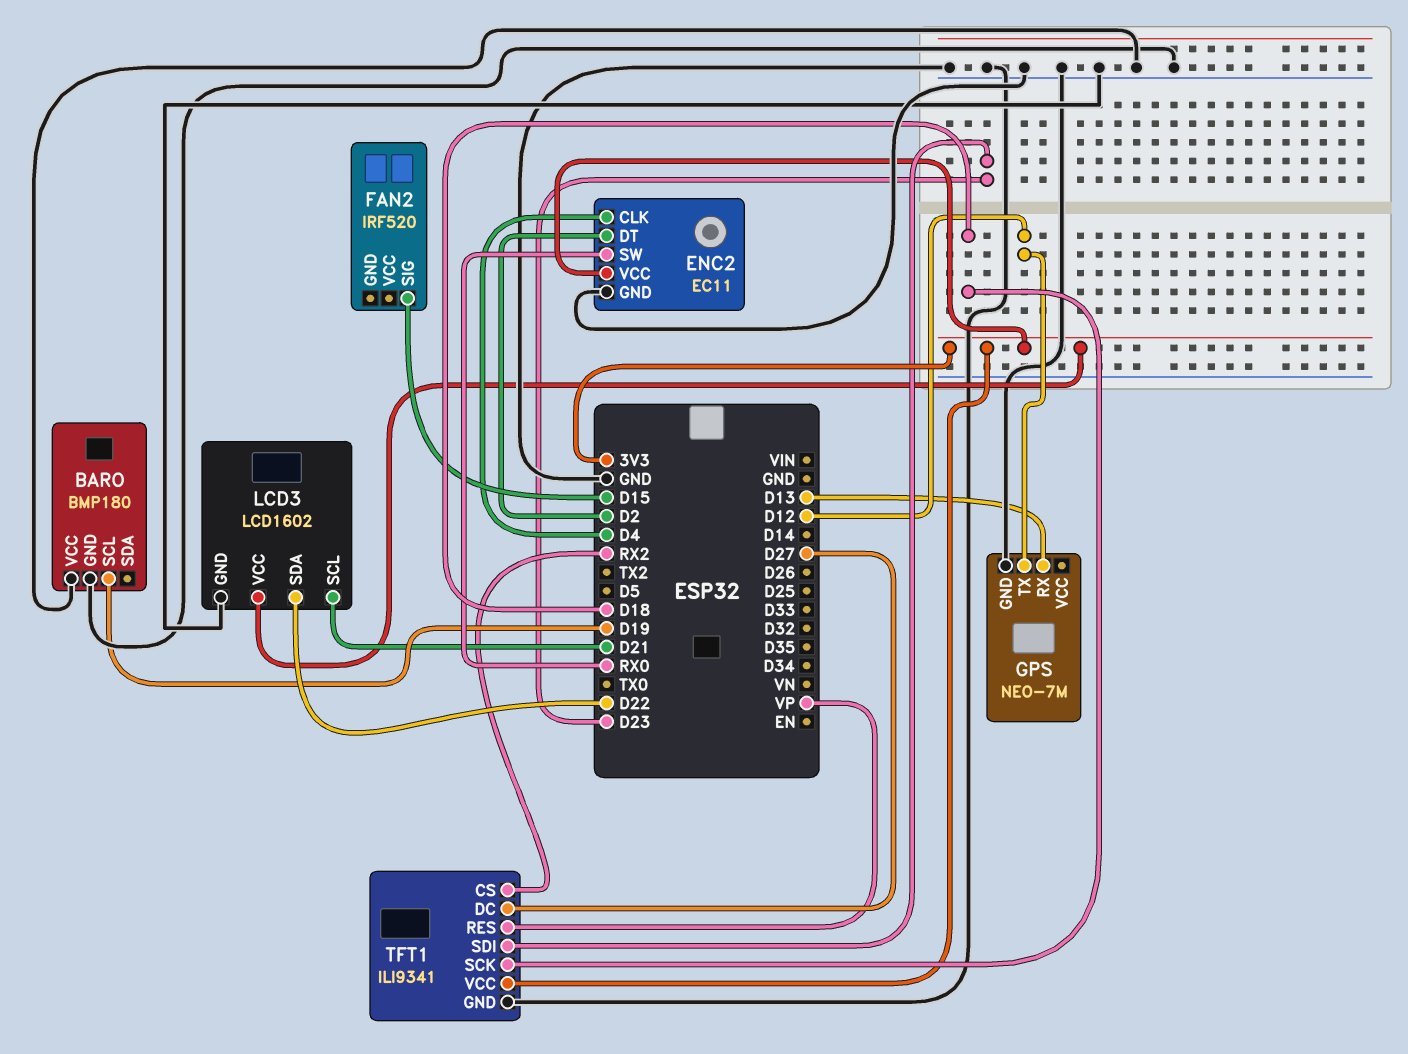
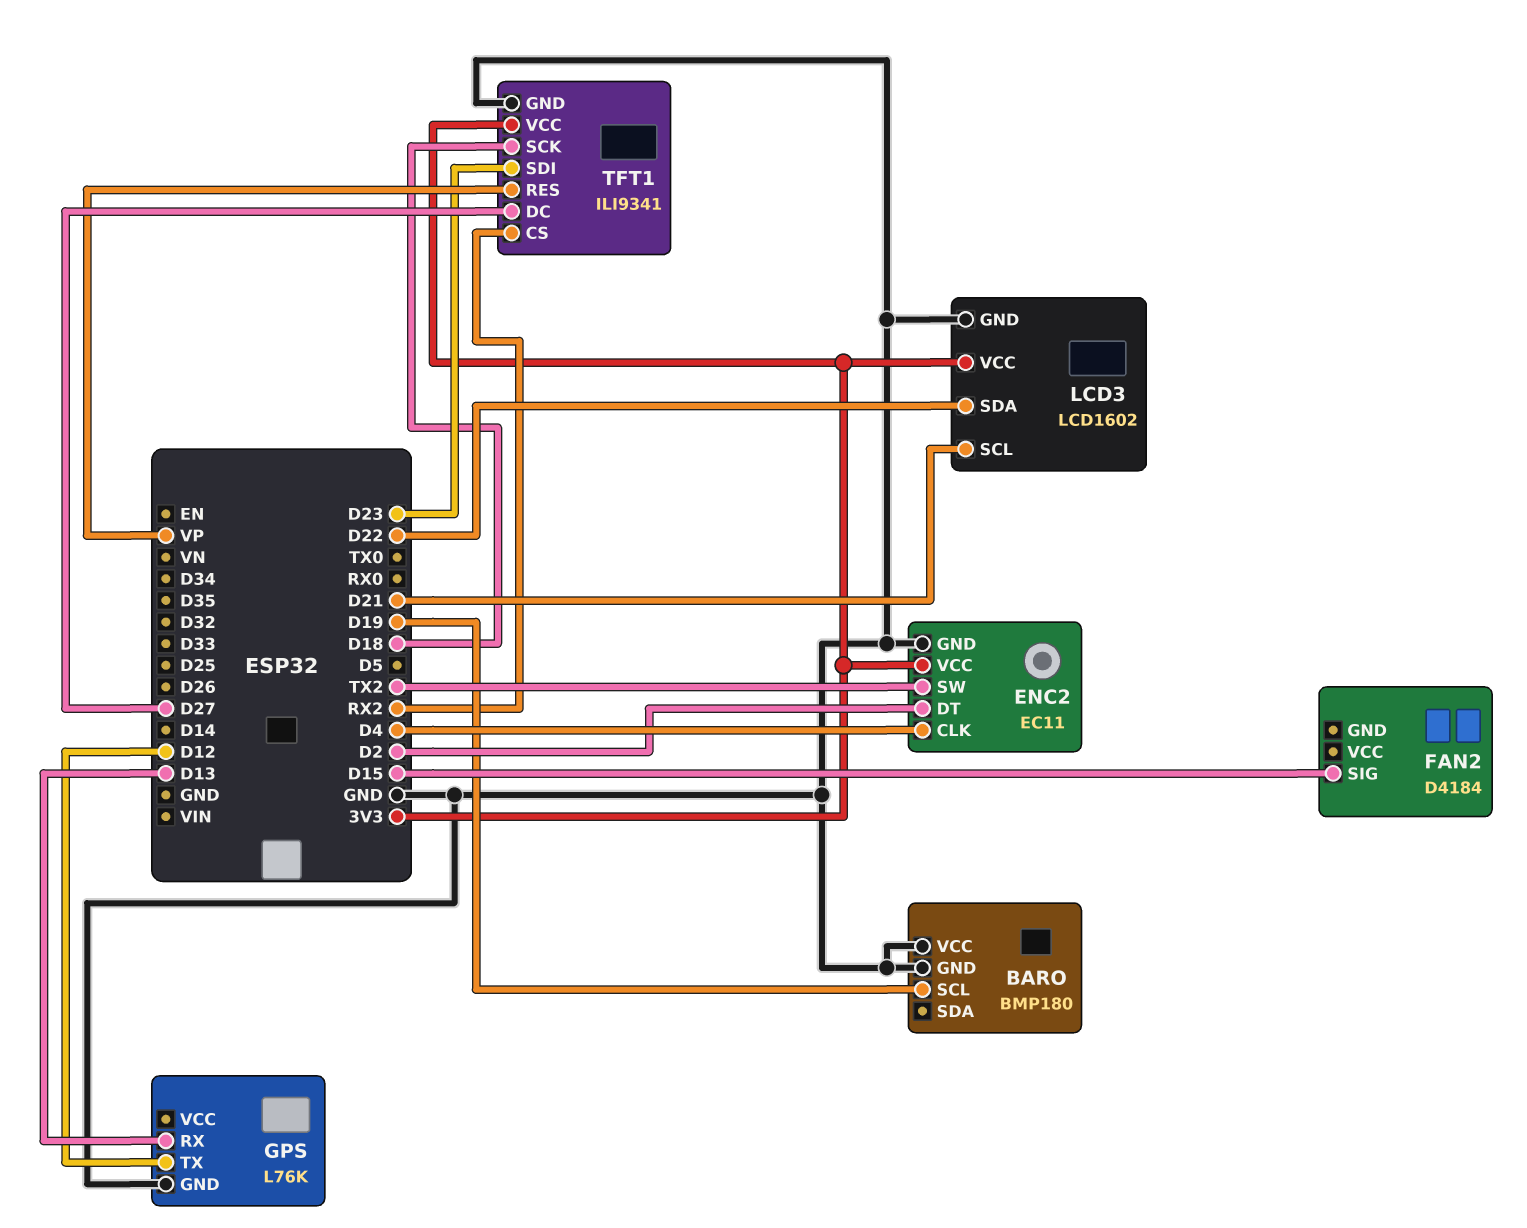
ENC2 pin SW: RX0 -> TX2
FAN2: IRF520 -> D4184
GPS: NEO-7M -> L76K

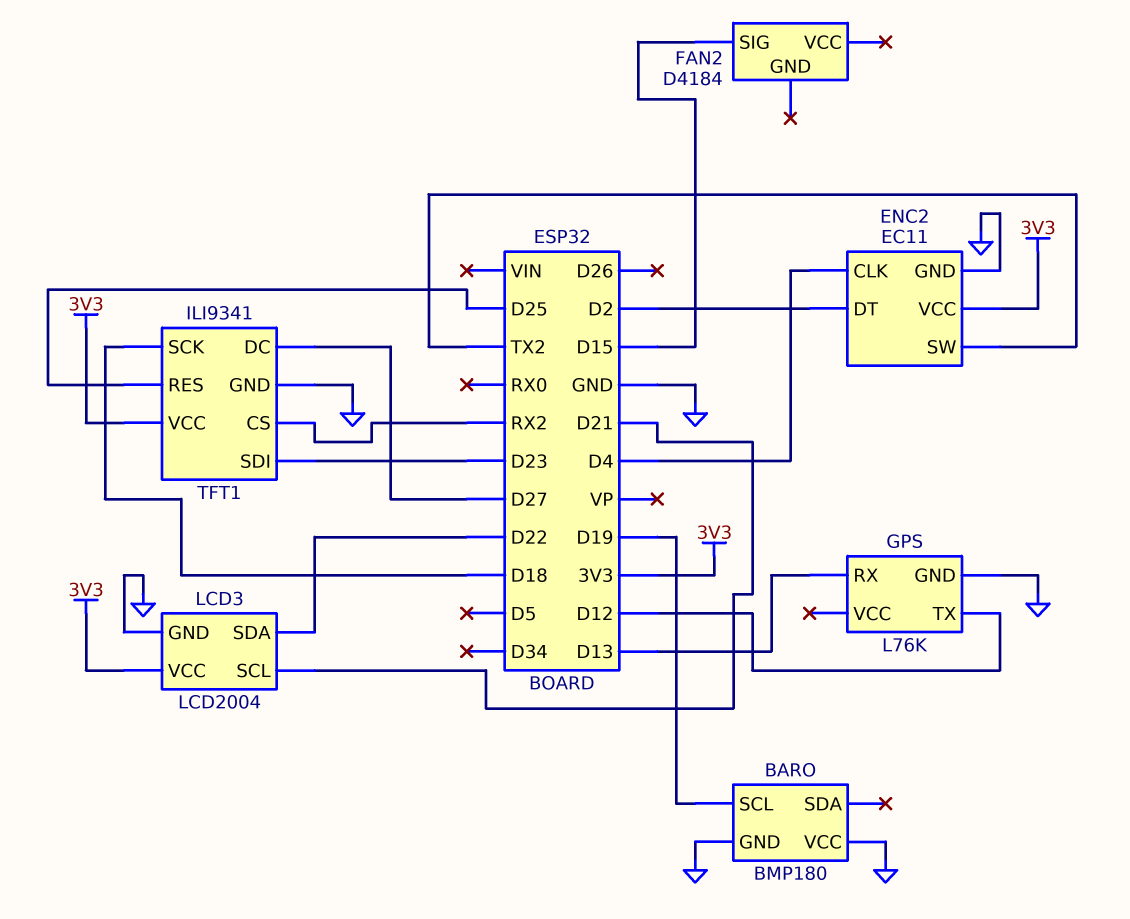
LCD3: LCD1602 -> LCD2004
TFT1 pin RES: VP -> D25

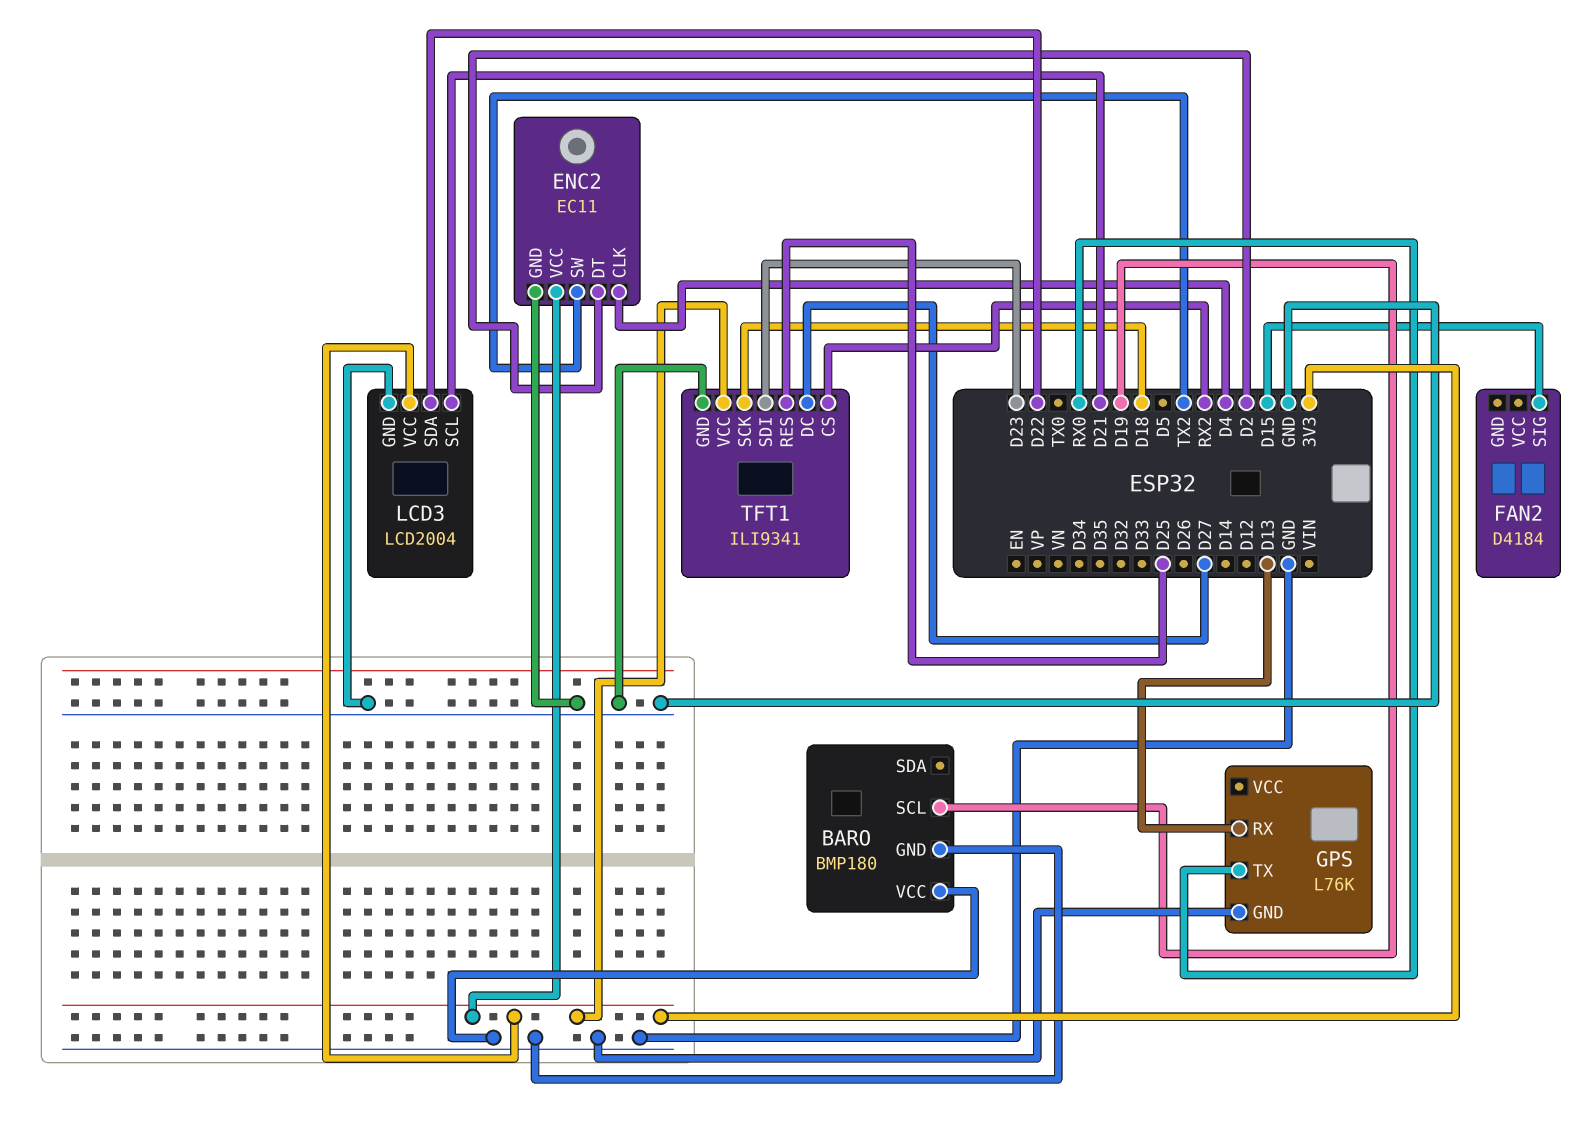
GPS pin TX: D12 -> RX0

